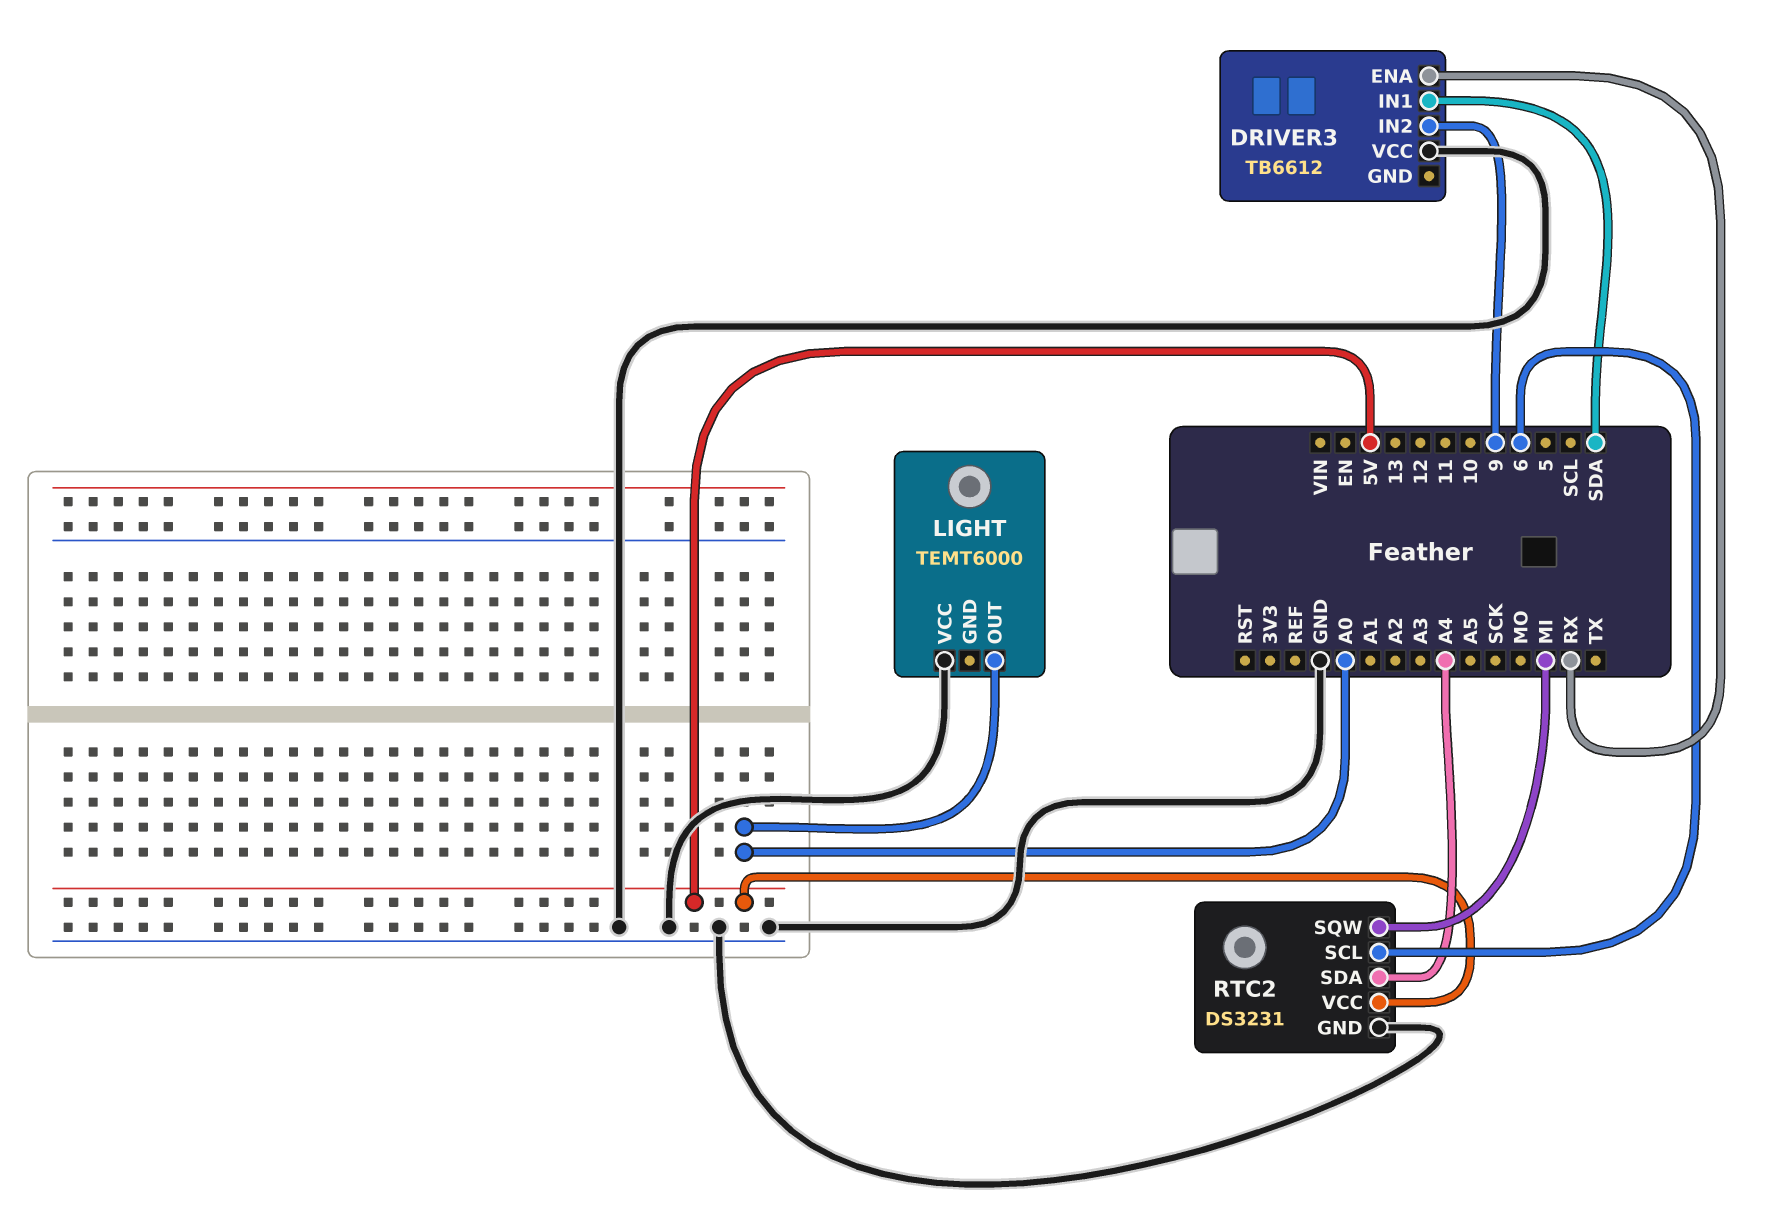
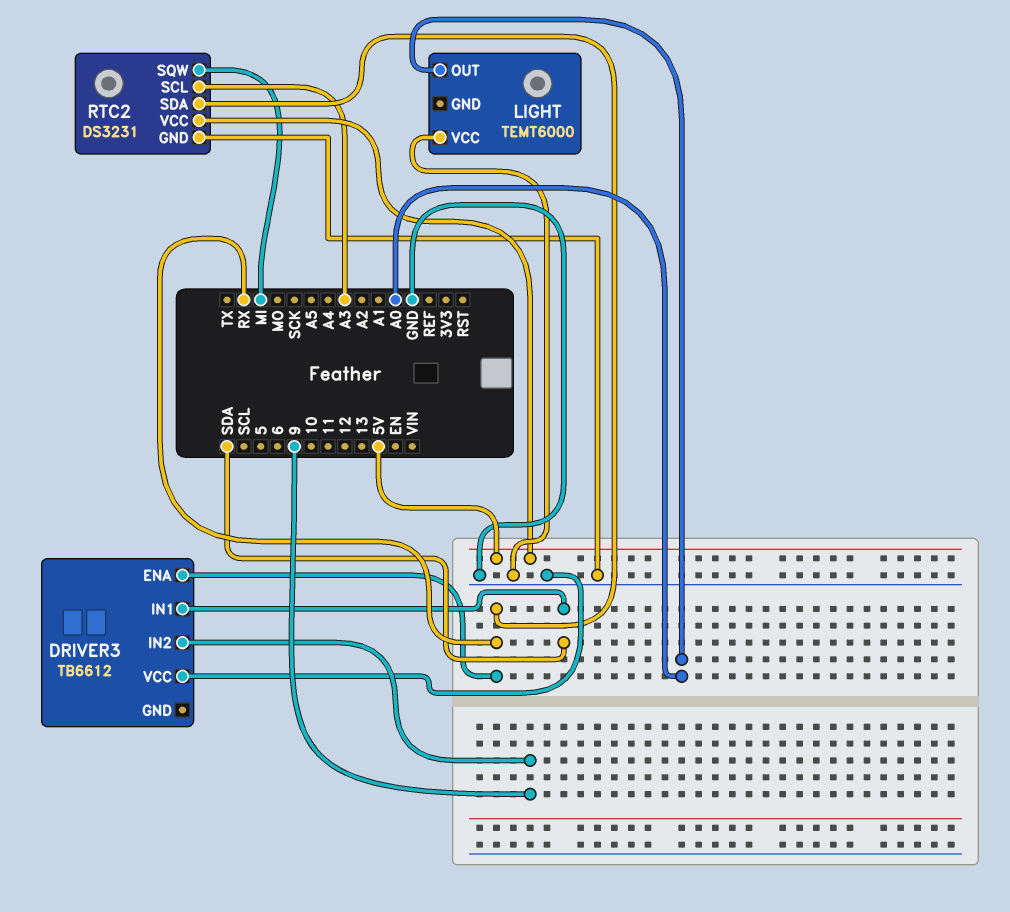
RTC2 pin SCL: 6 -> A3
RTC2 pin SDA: A4 -> RX

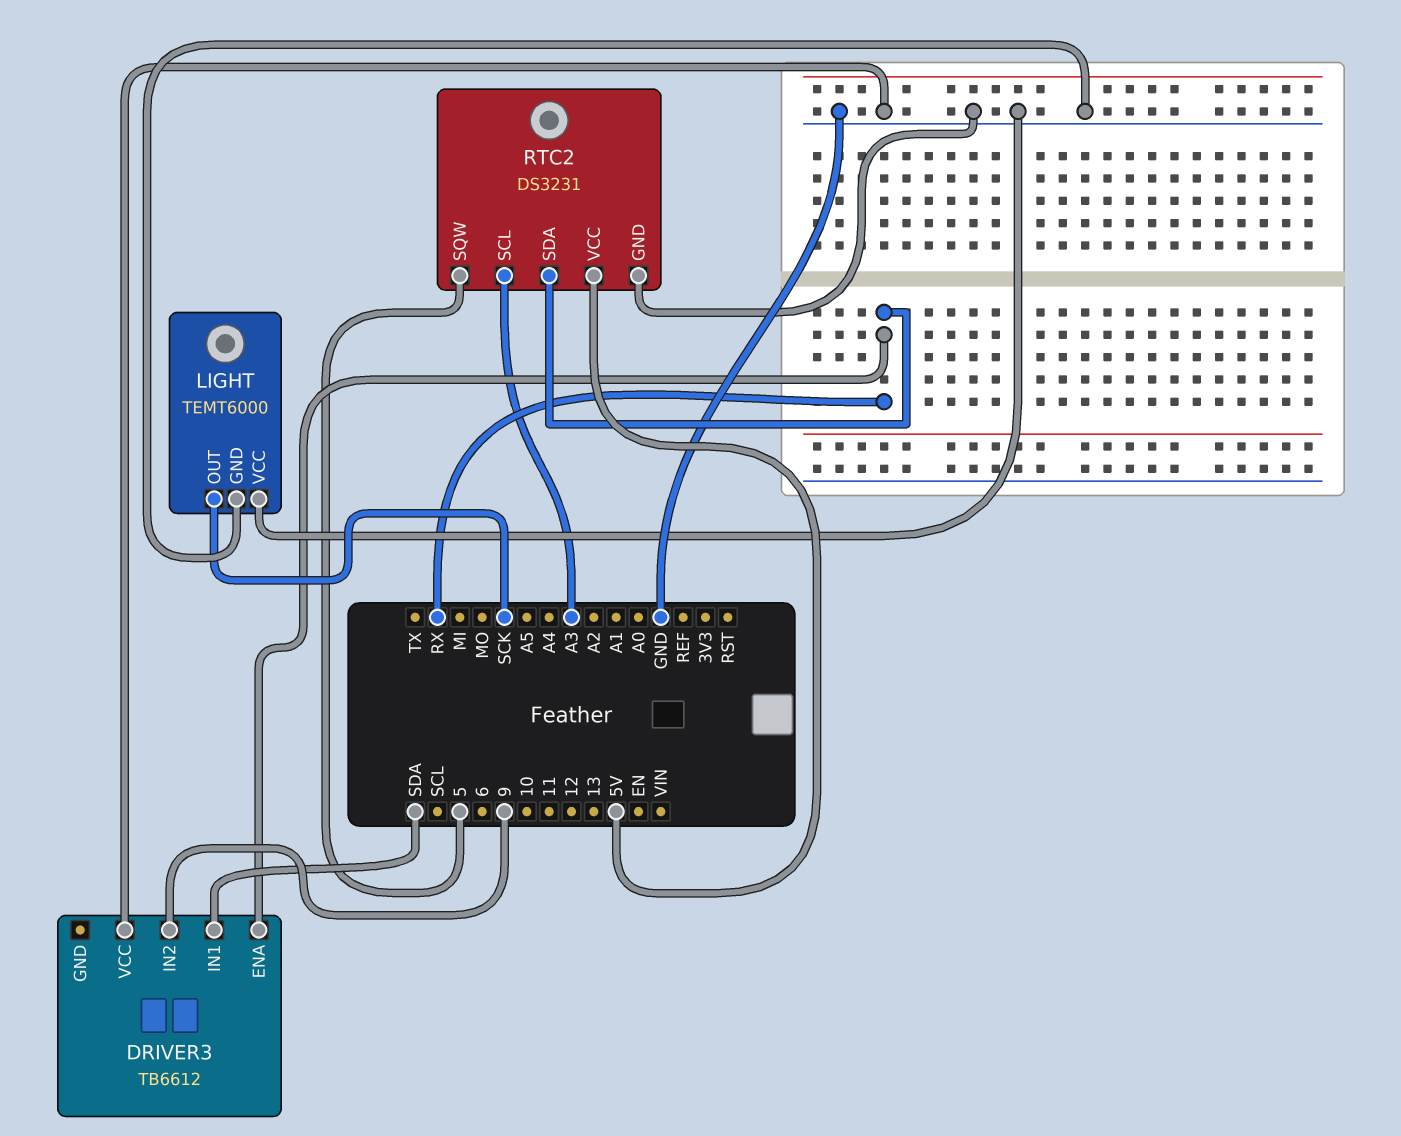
LIGHT pin GND: none -> GND
LIGHT pin OUT: A0 -> SCK
RTC2 pin SQW: MI -> 5

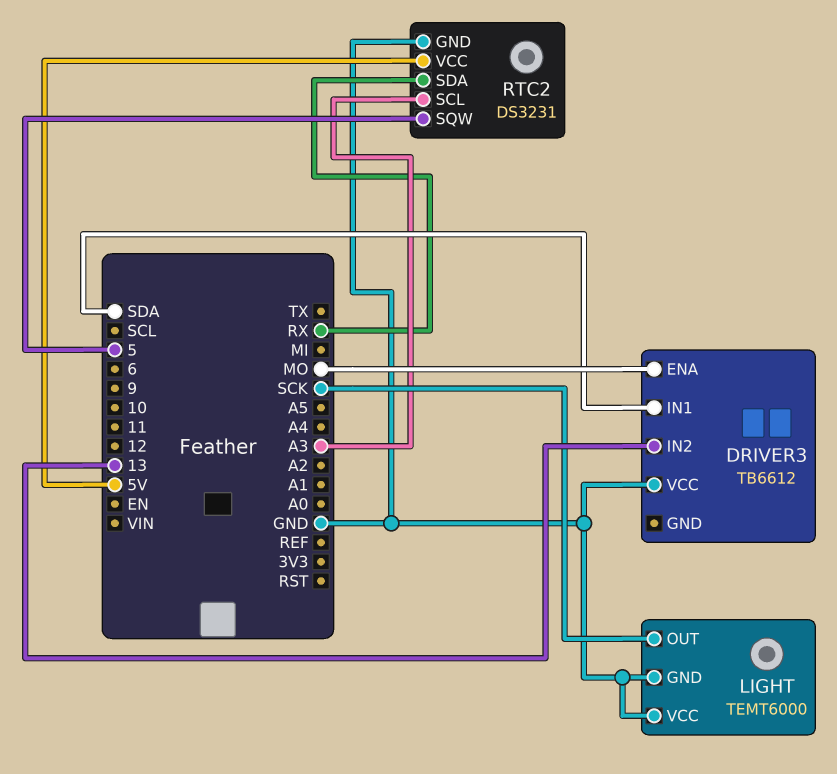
DRIVER3 pin ENA: RX -> MO
DRIVER3 pin IN2: 9 -> 13

